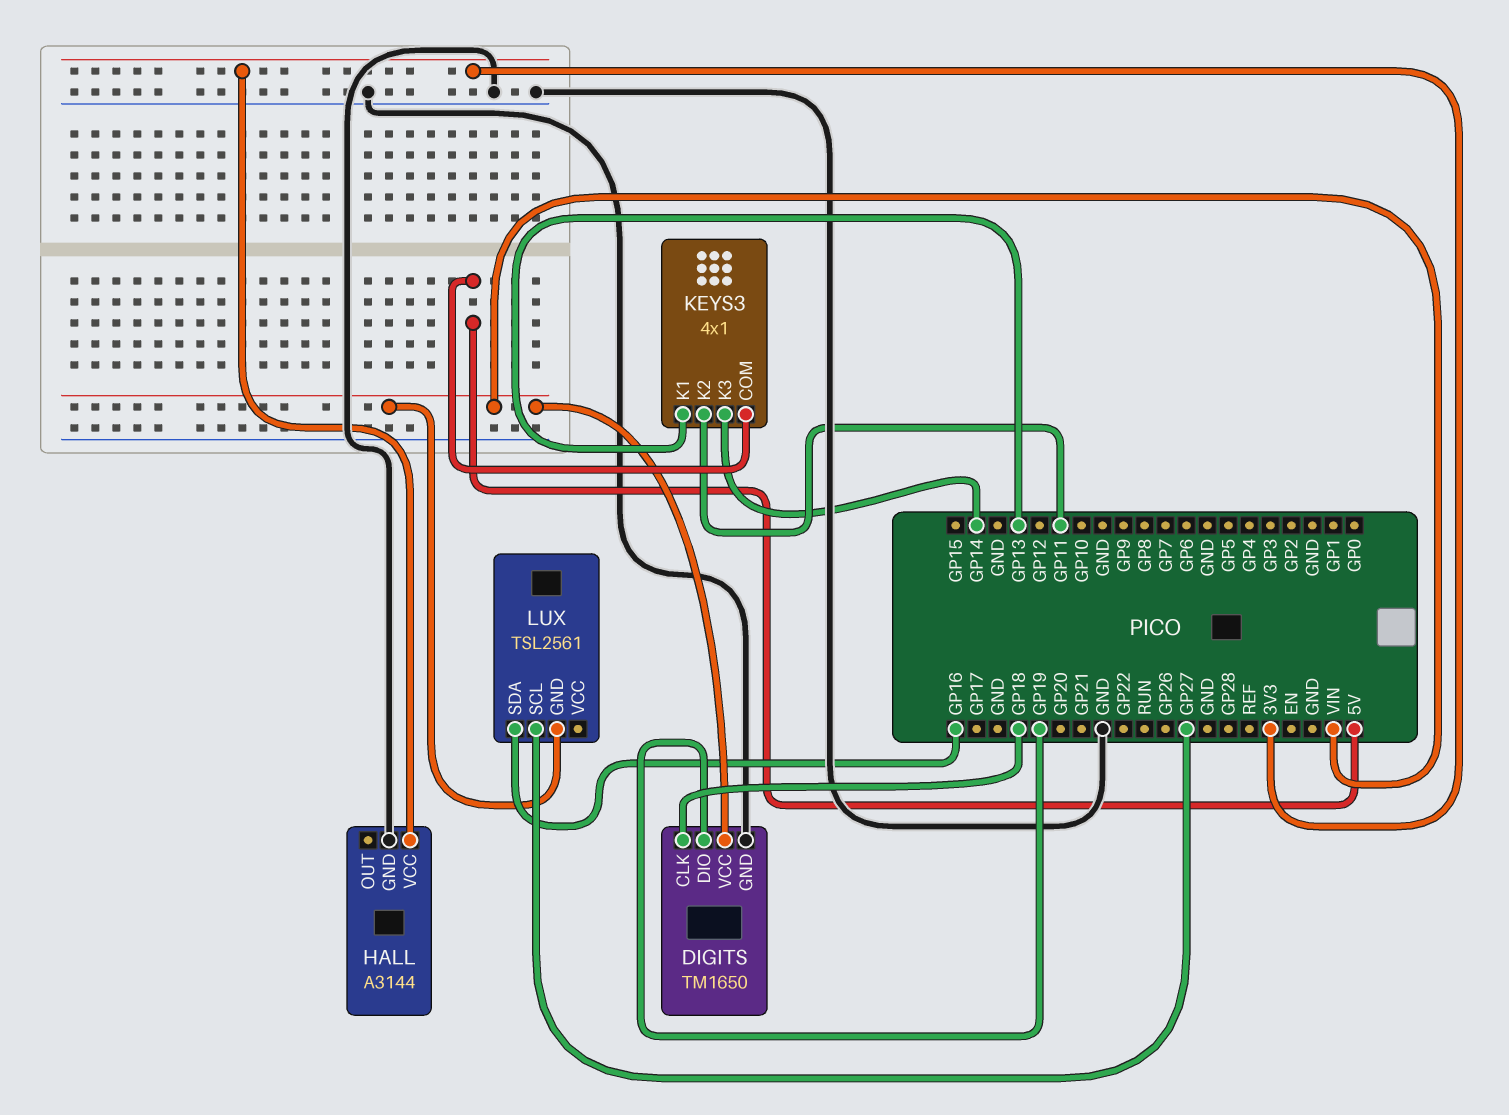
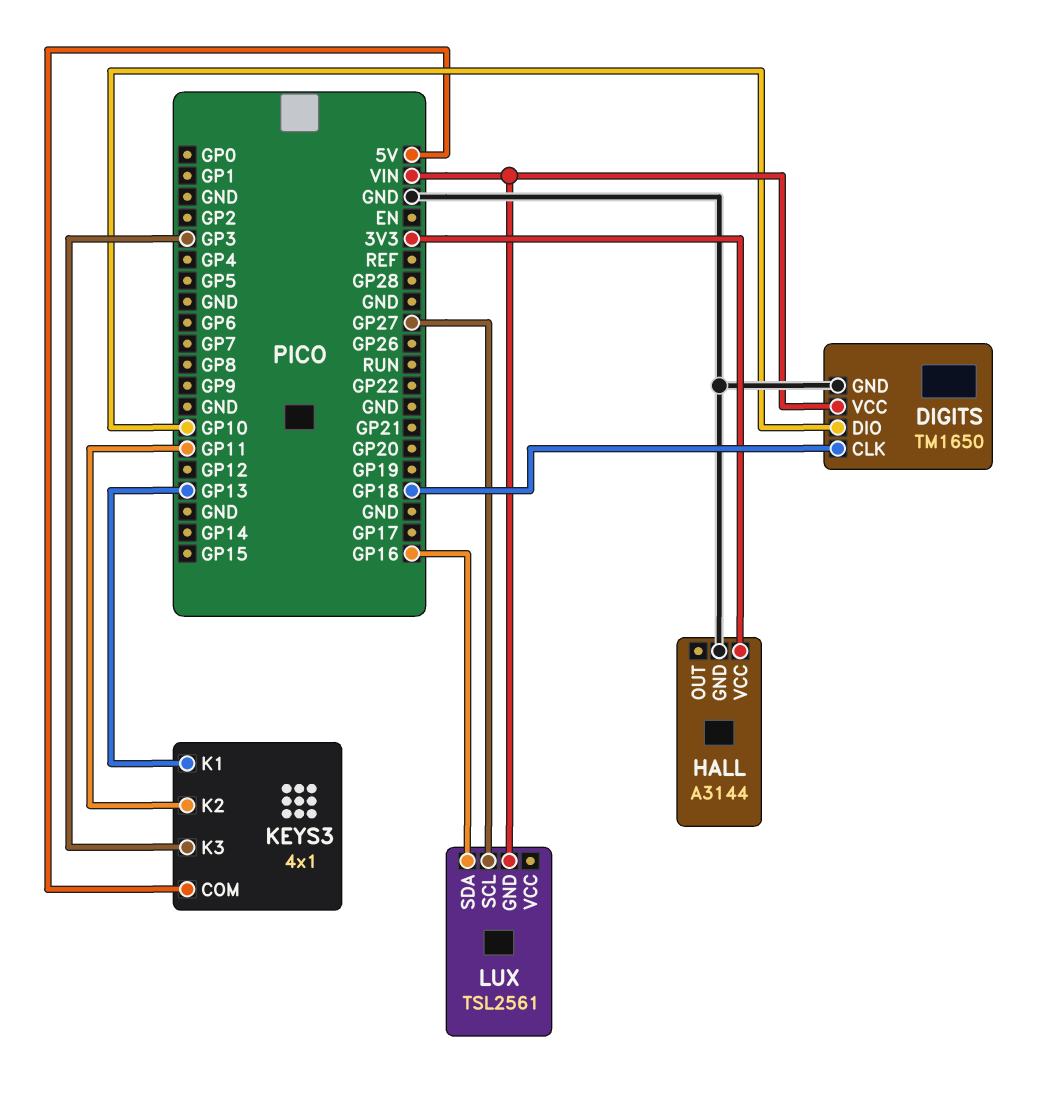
DIGITS pin DIO: GP19 -> GP10
KEYS3 pin K3: GP14 -> GP3

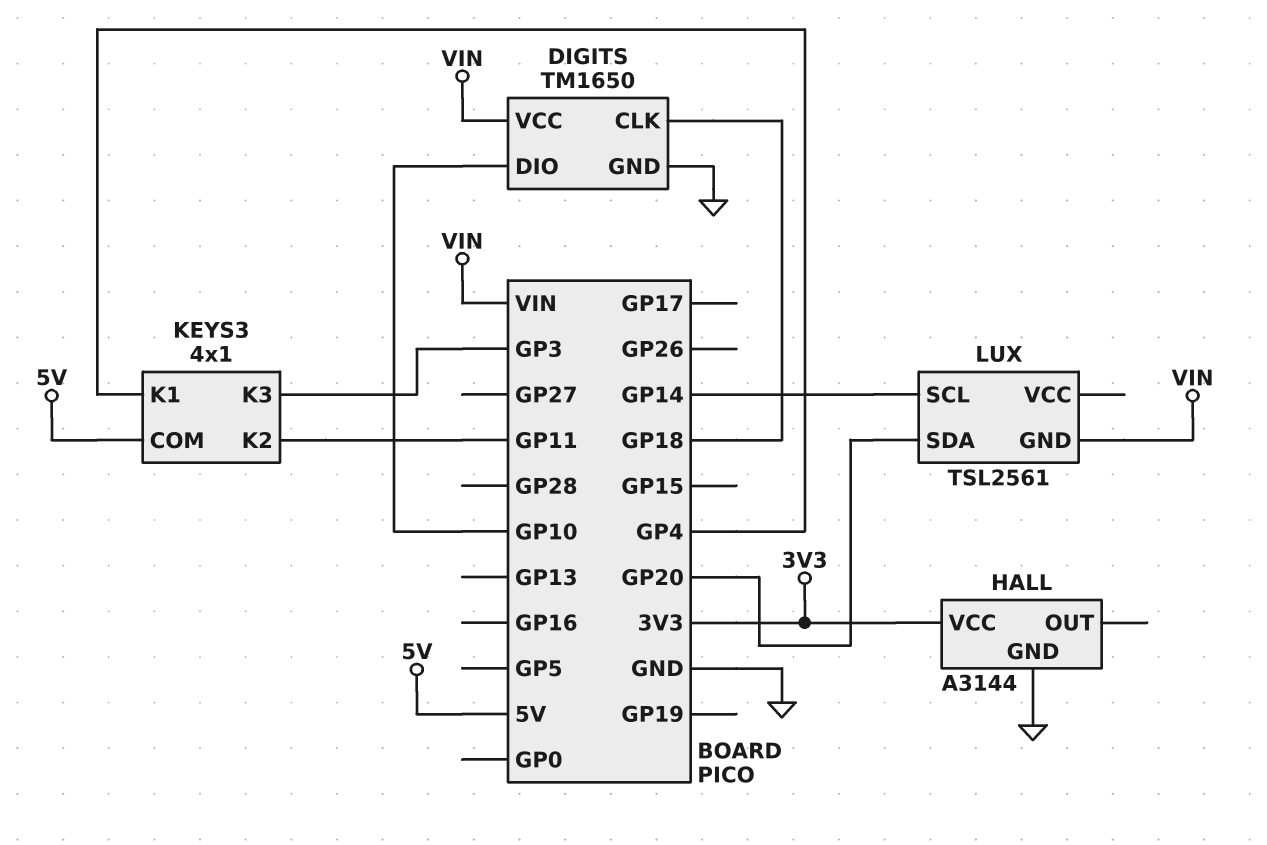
KEYS3 pin K1: GP13 -> GP4
LUX pin SCL: GP27 -> GP14
LUX pin SDA: GP16 -> GP20

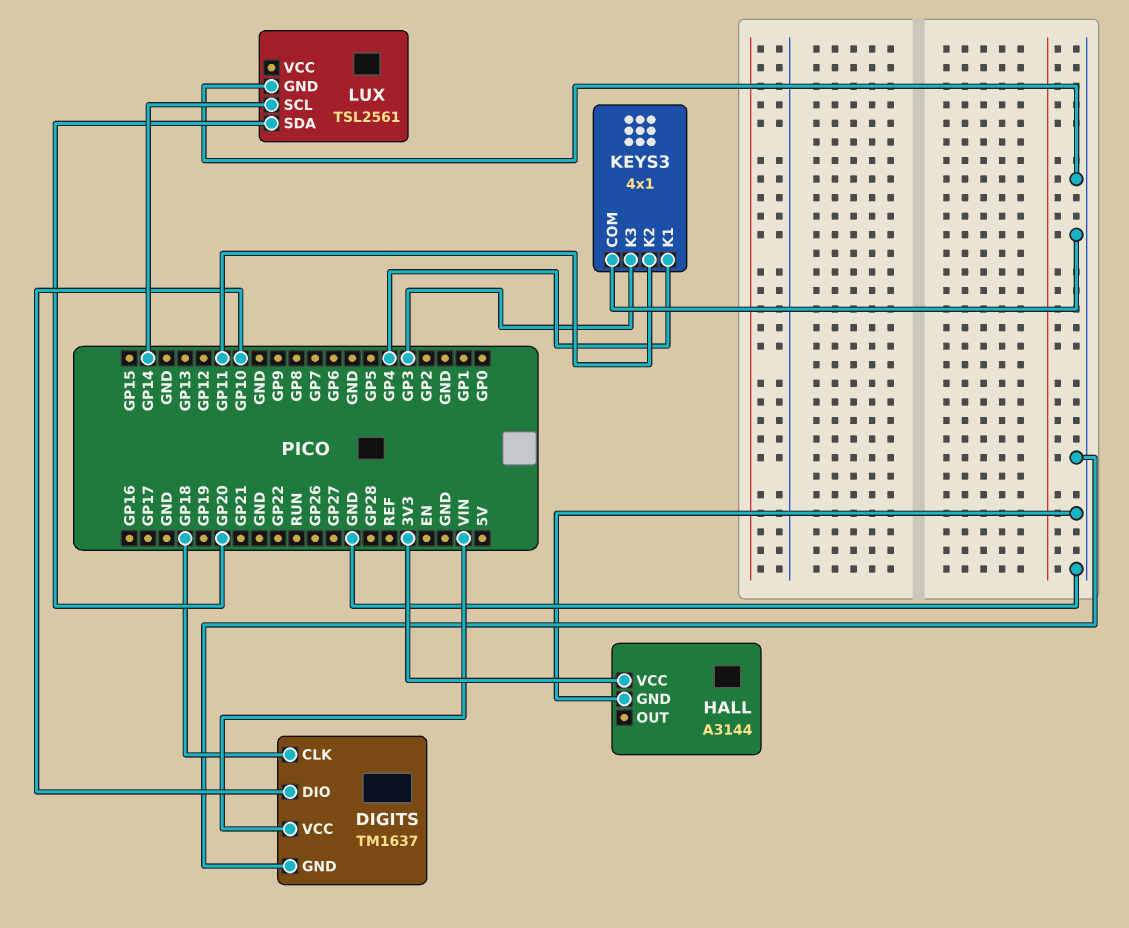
DIGITS: TM1650 -> TM1637
KEYS3 pin COM: 5V -> GND
LUX pin GND: VIN -> GND

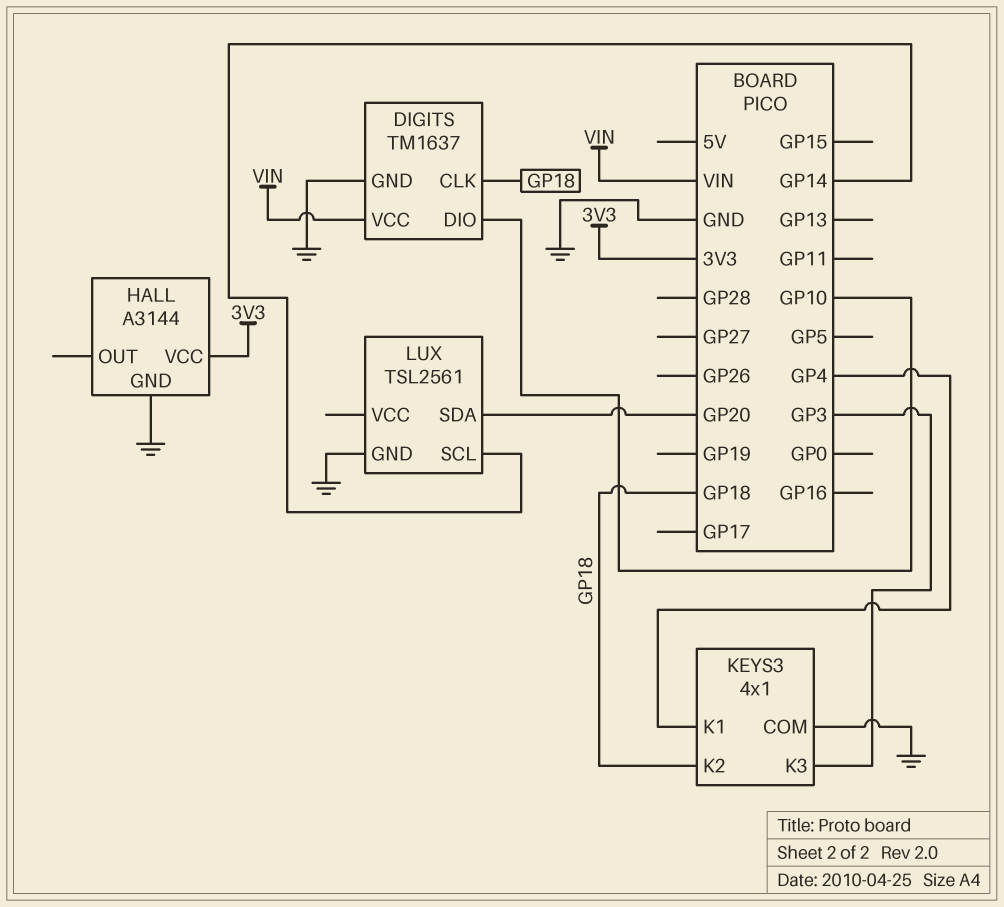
KEYS3 pin K2: GP11 -> GP18

